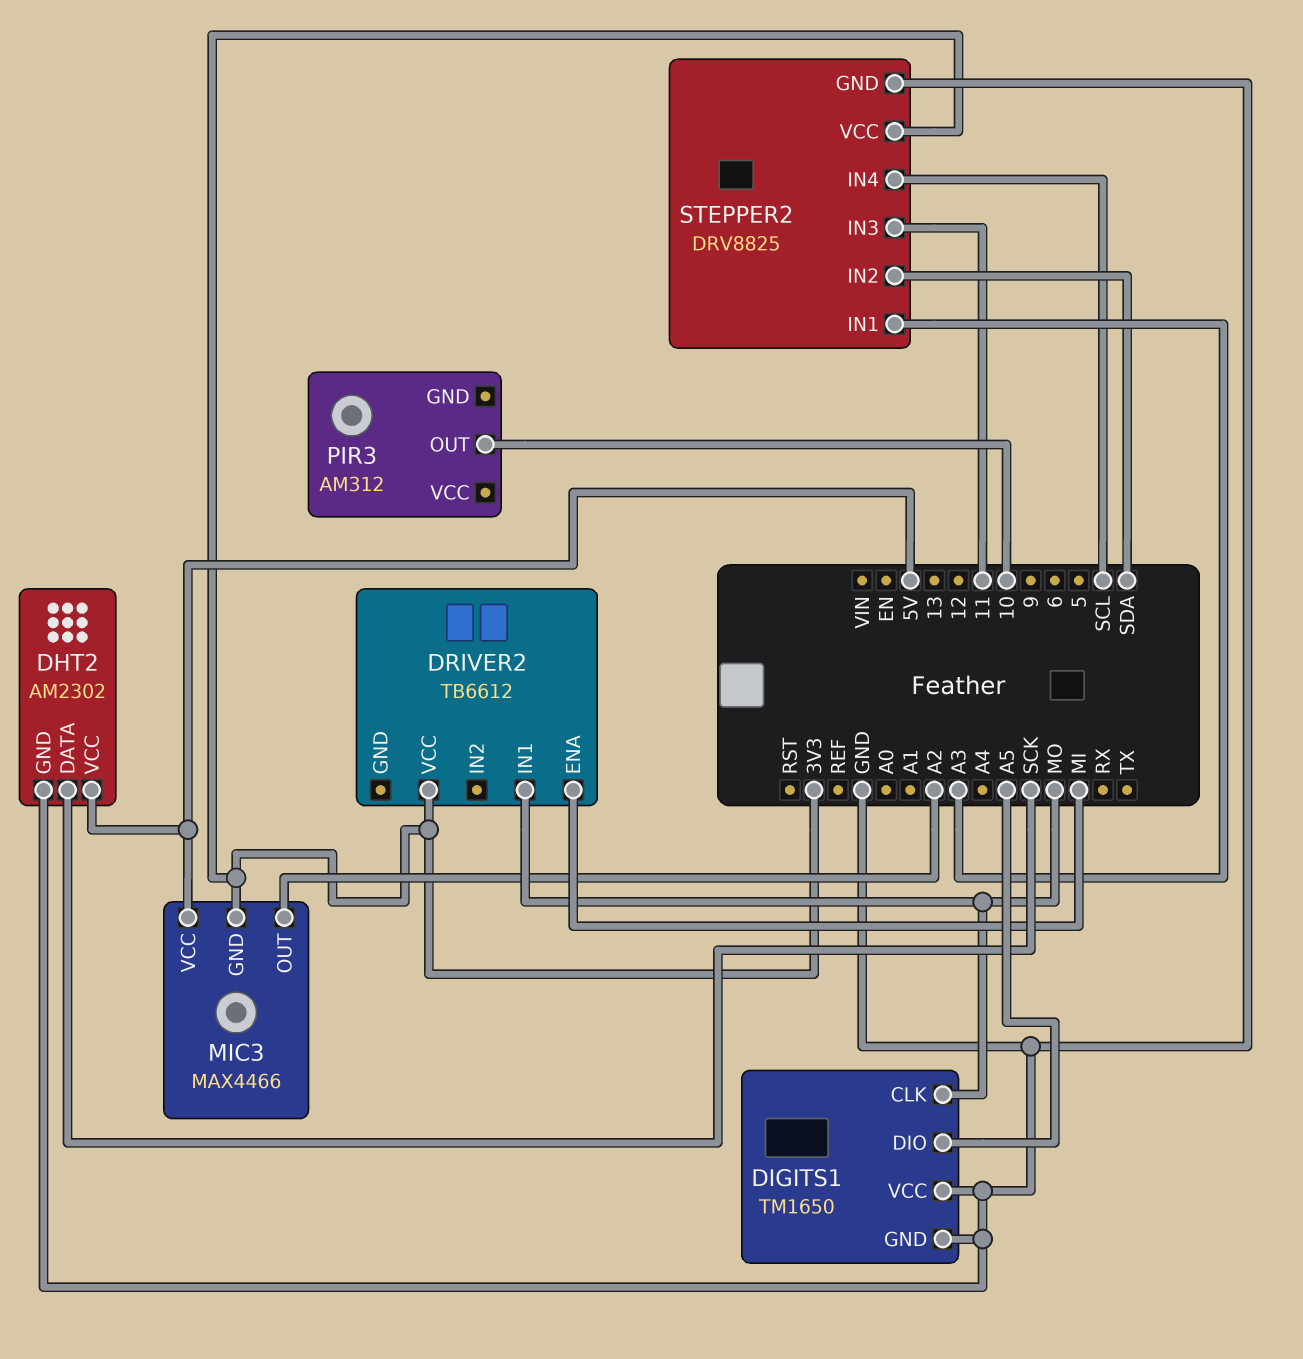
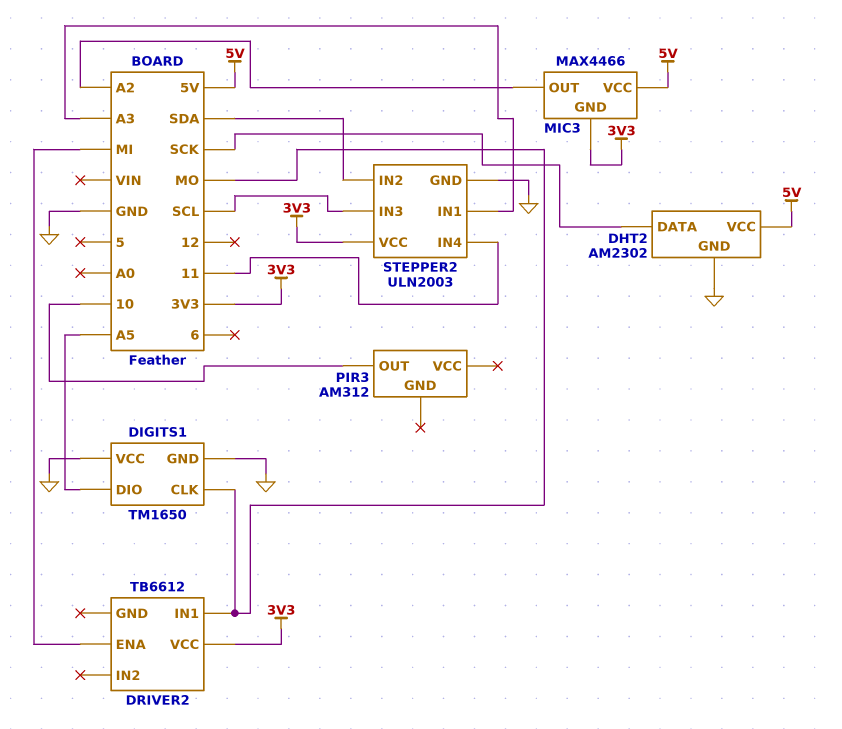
STEPPER2: DRV8825 -> ULN2003
STEPPER2 pin IN3: 11 -> SCL
STEPPER2 pin IN4: SCL -> 11

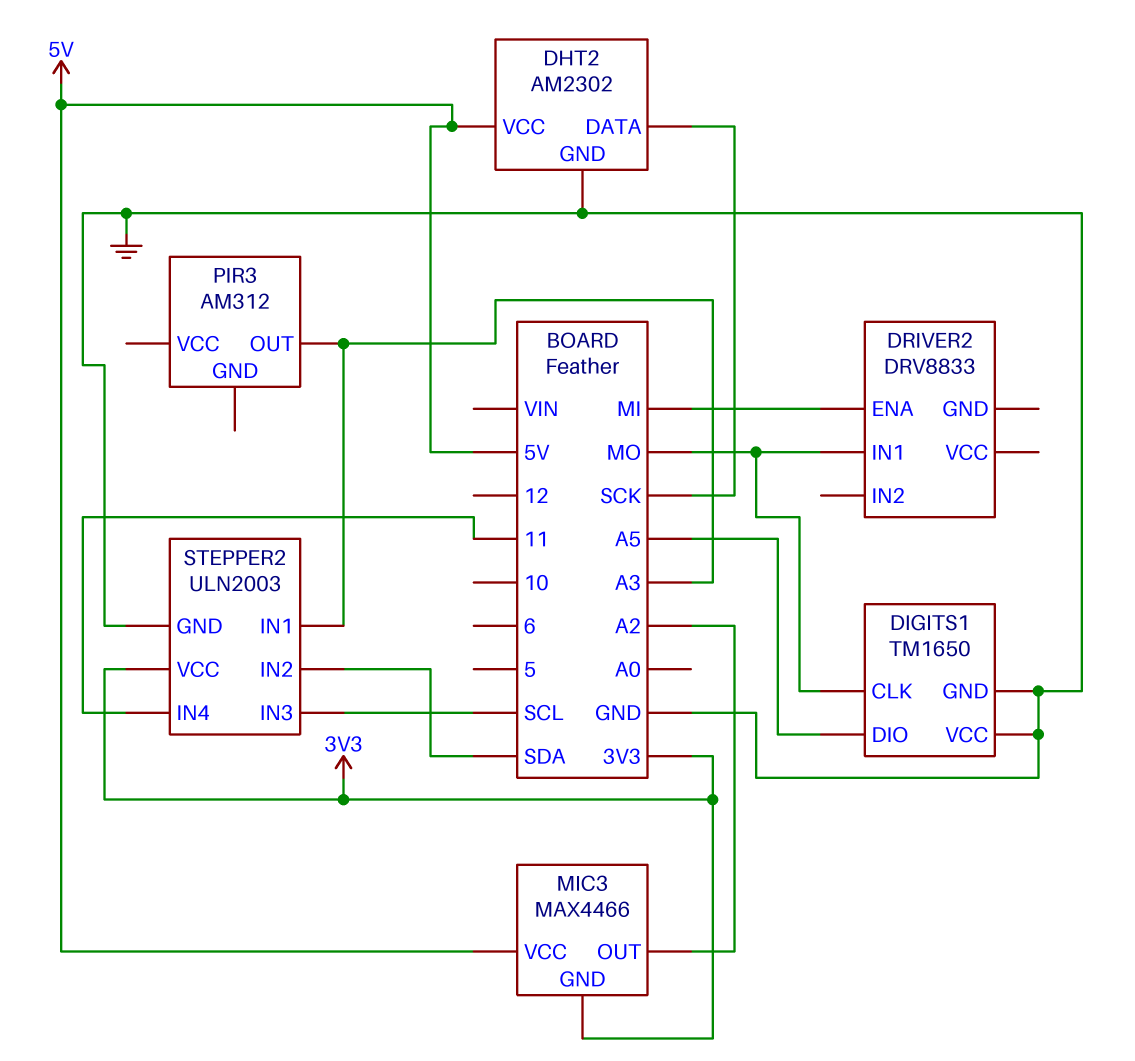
DRIVER2: TB6612 -> DRV8833
DRIVER2 pin VCC: 3V3 -> none
PIR3 pin OUT: 10 -> A3

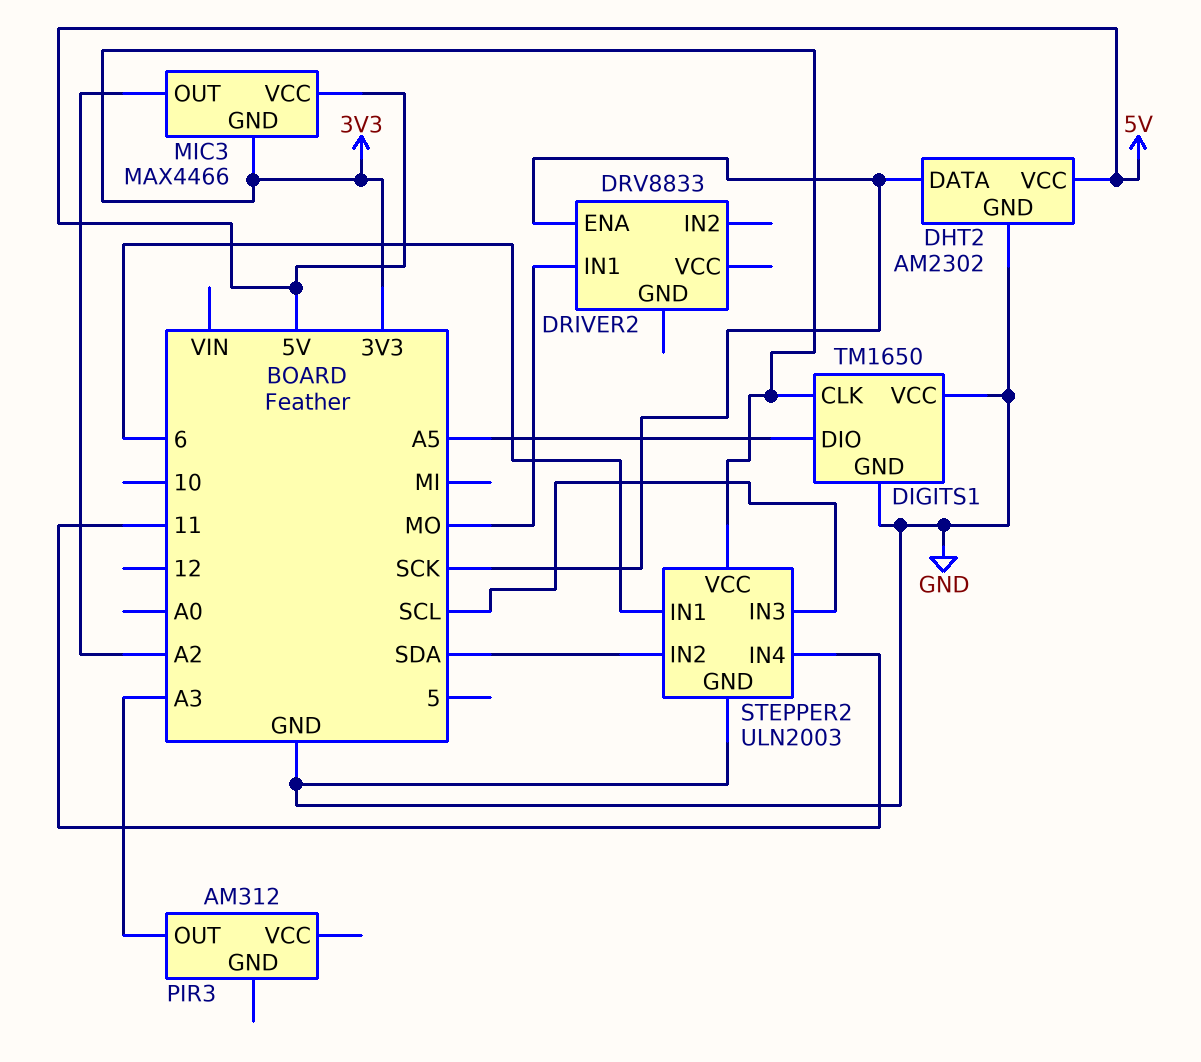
DIGITS1 pin CLK: MO -> 3V3
DRIVER2 pin ENA: MI -> SCK
STEPPER2 pin IN1: A3 -> 6

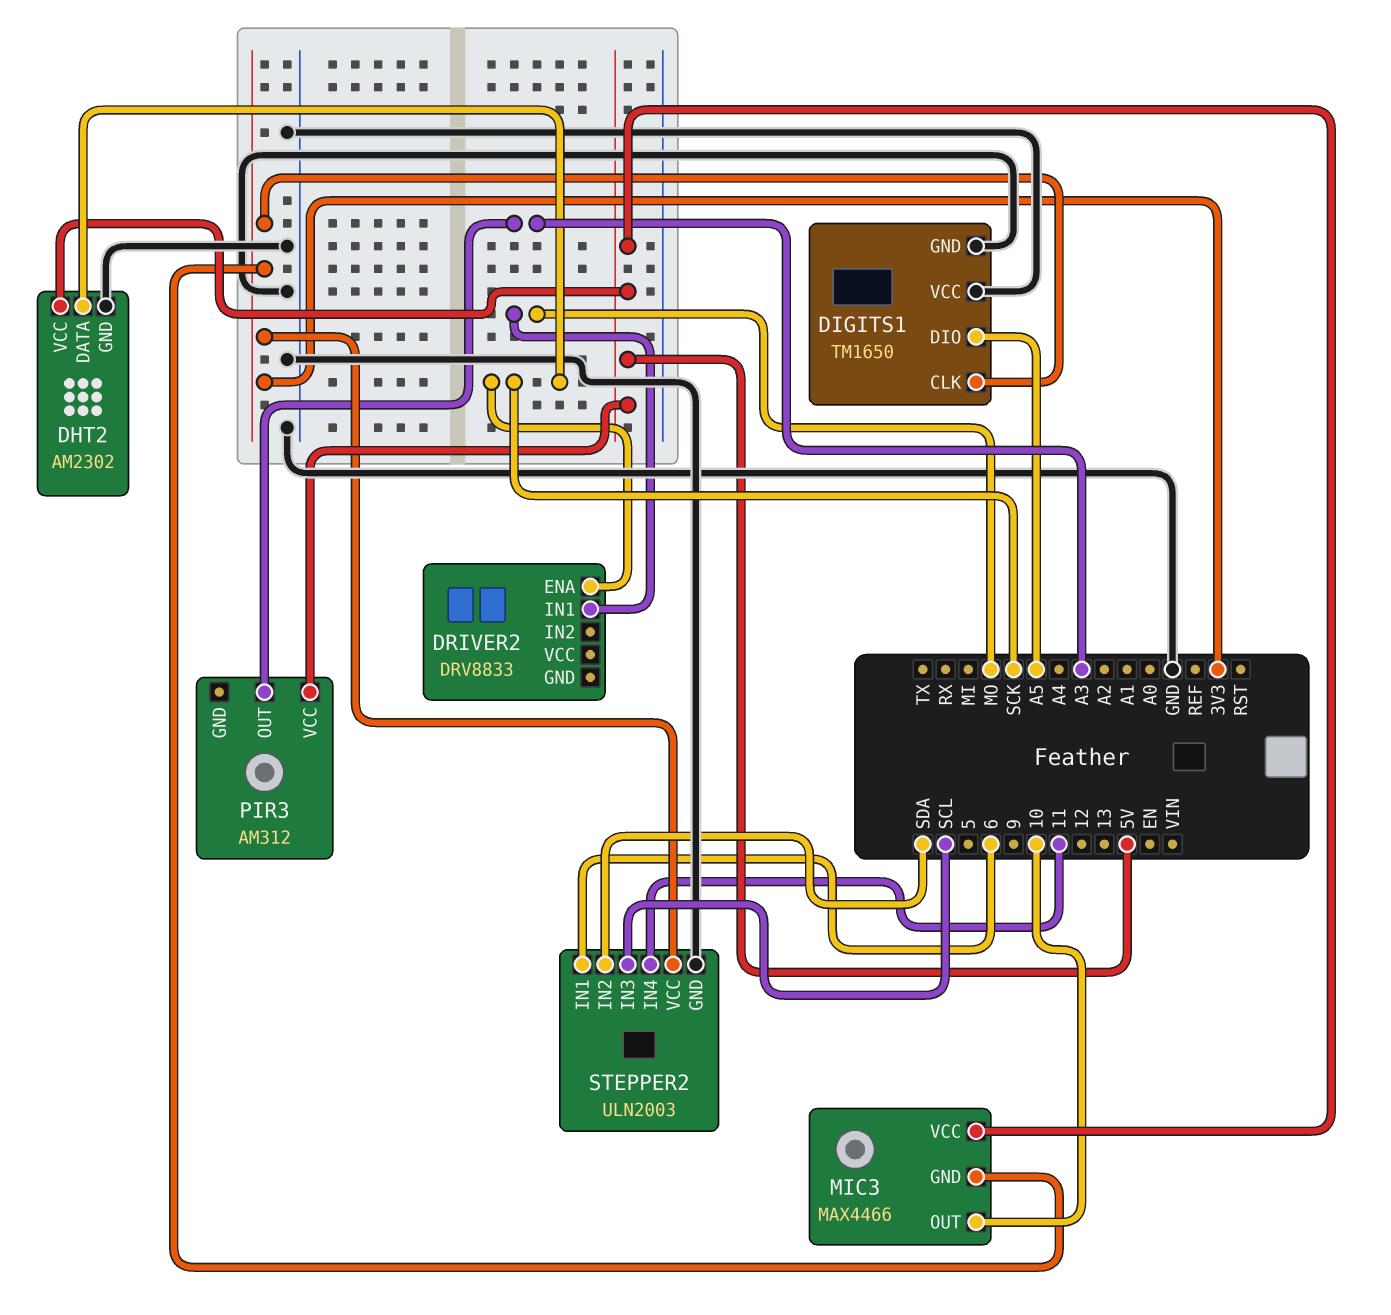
MIC3 pin OUT: A2 -> 10
PIR3 pin VCC: none -> 5V

